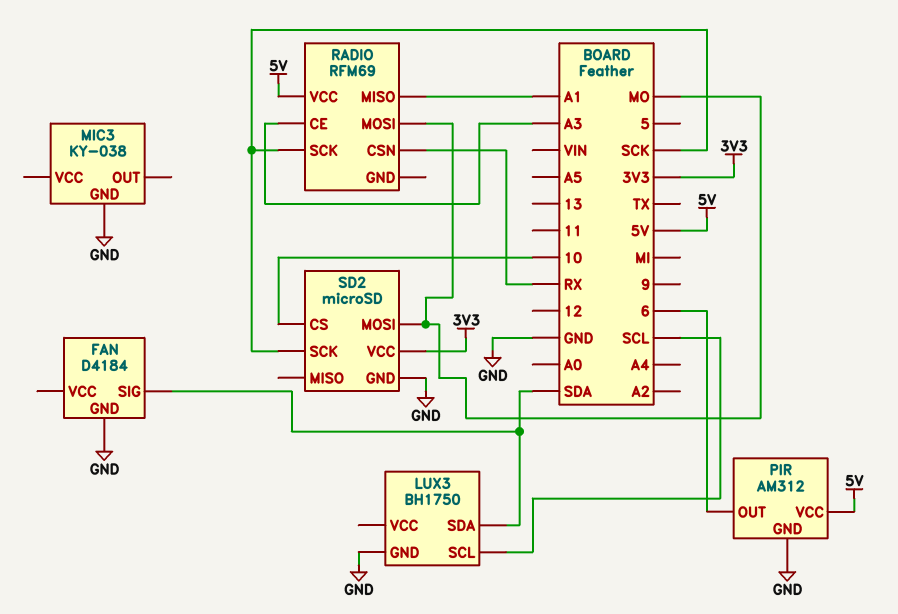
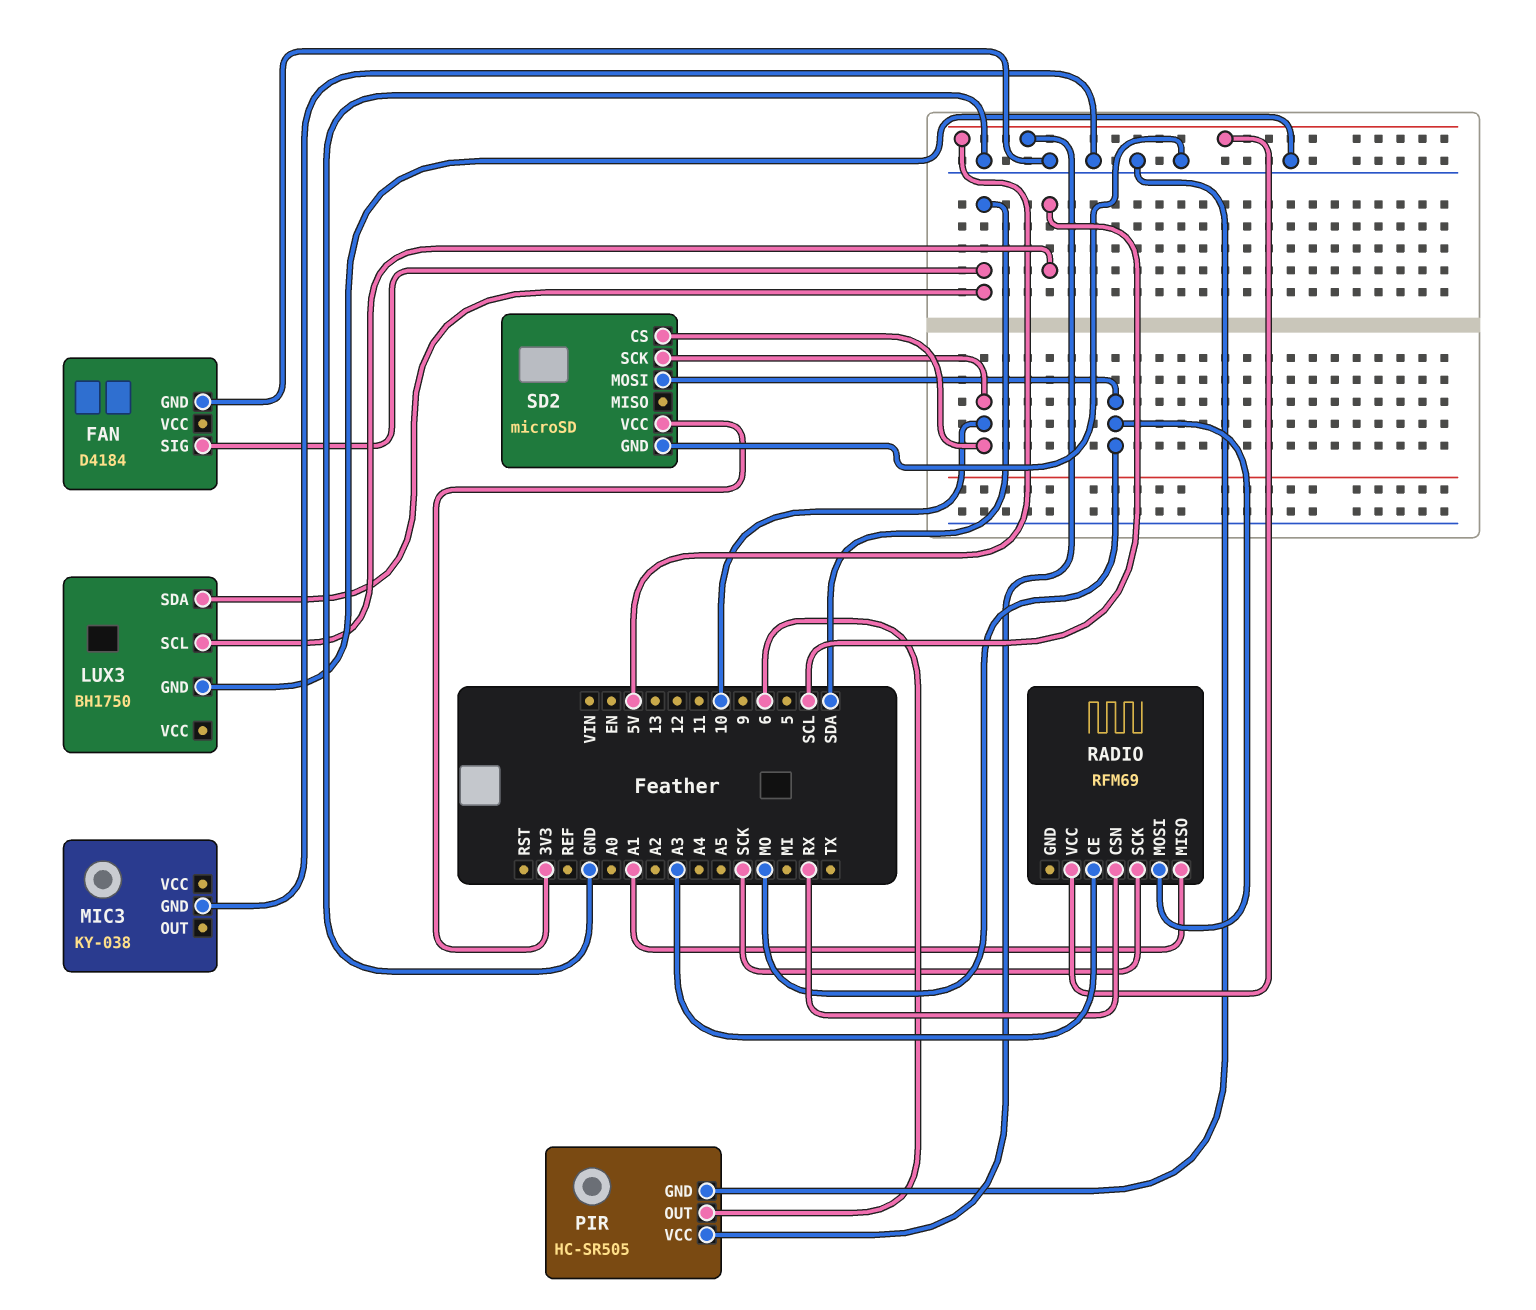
PIR: AM312 -> HC-SR505
SD2 pin SCK: SCK -> 10

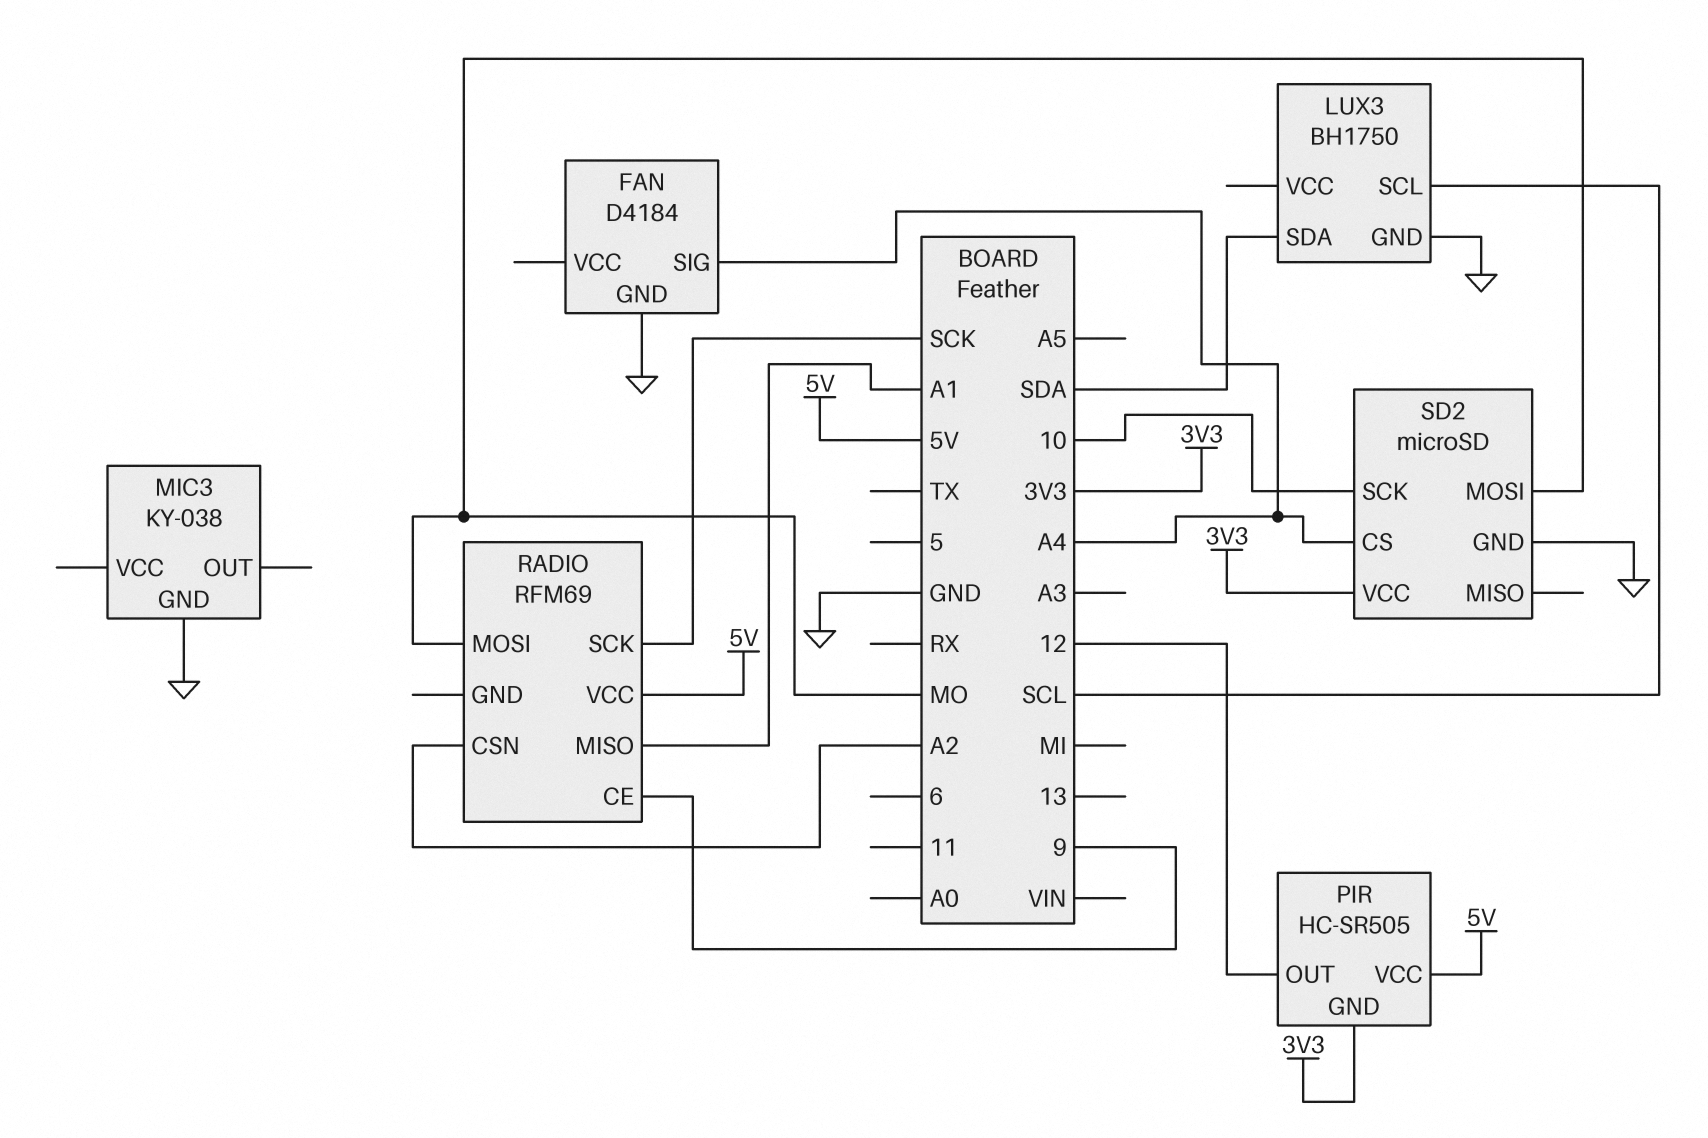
FAN pin SIG: SDA -> A4
PIR pin GND: GND -> 3V3
PIR pin OUT: 6 -> 12
RADIO pin CE: A3 -> 9
RADIO pin CSN: RX -> A2
SD2 pin CS: 10 -> A4

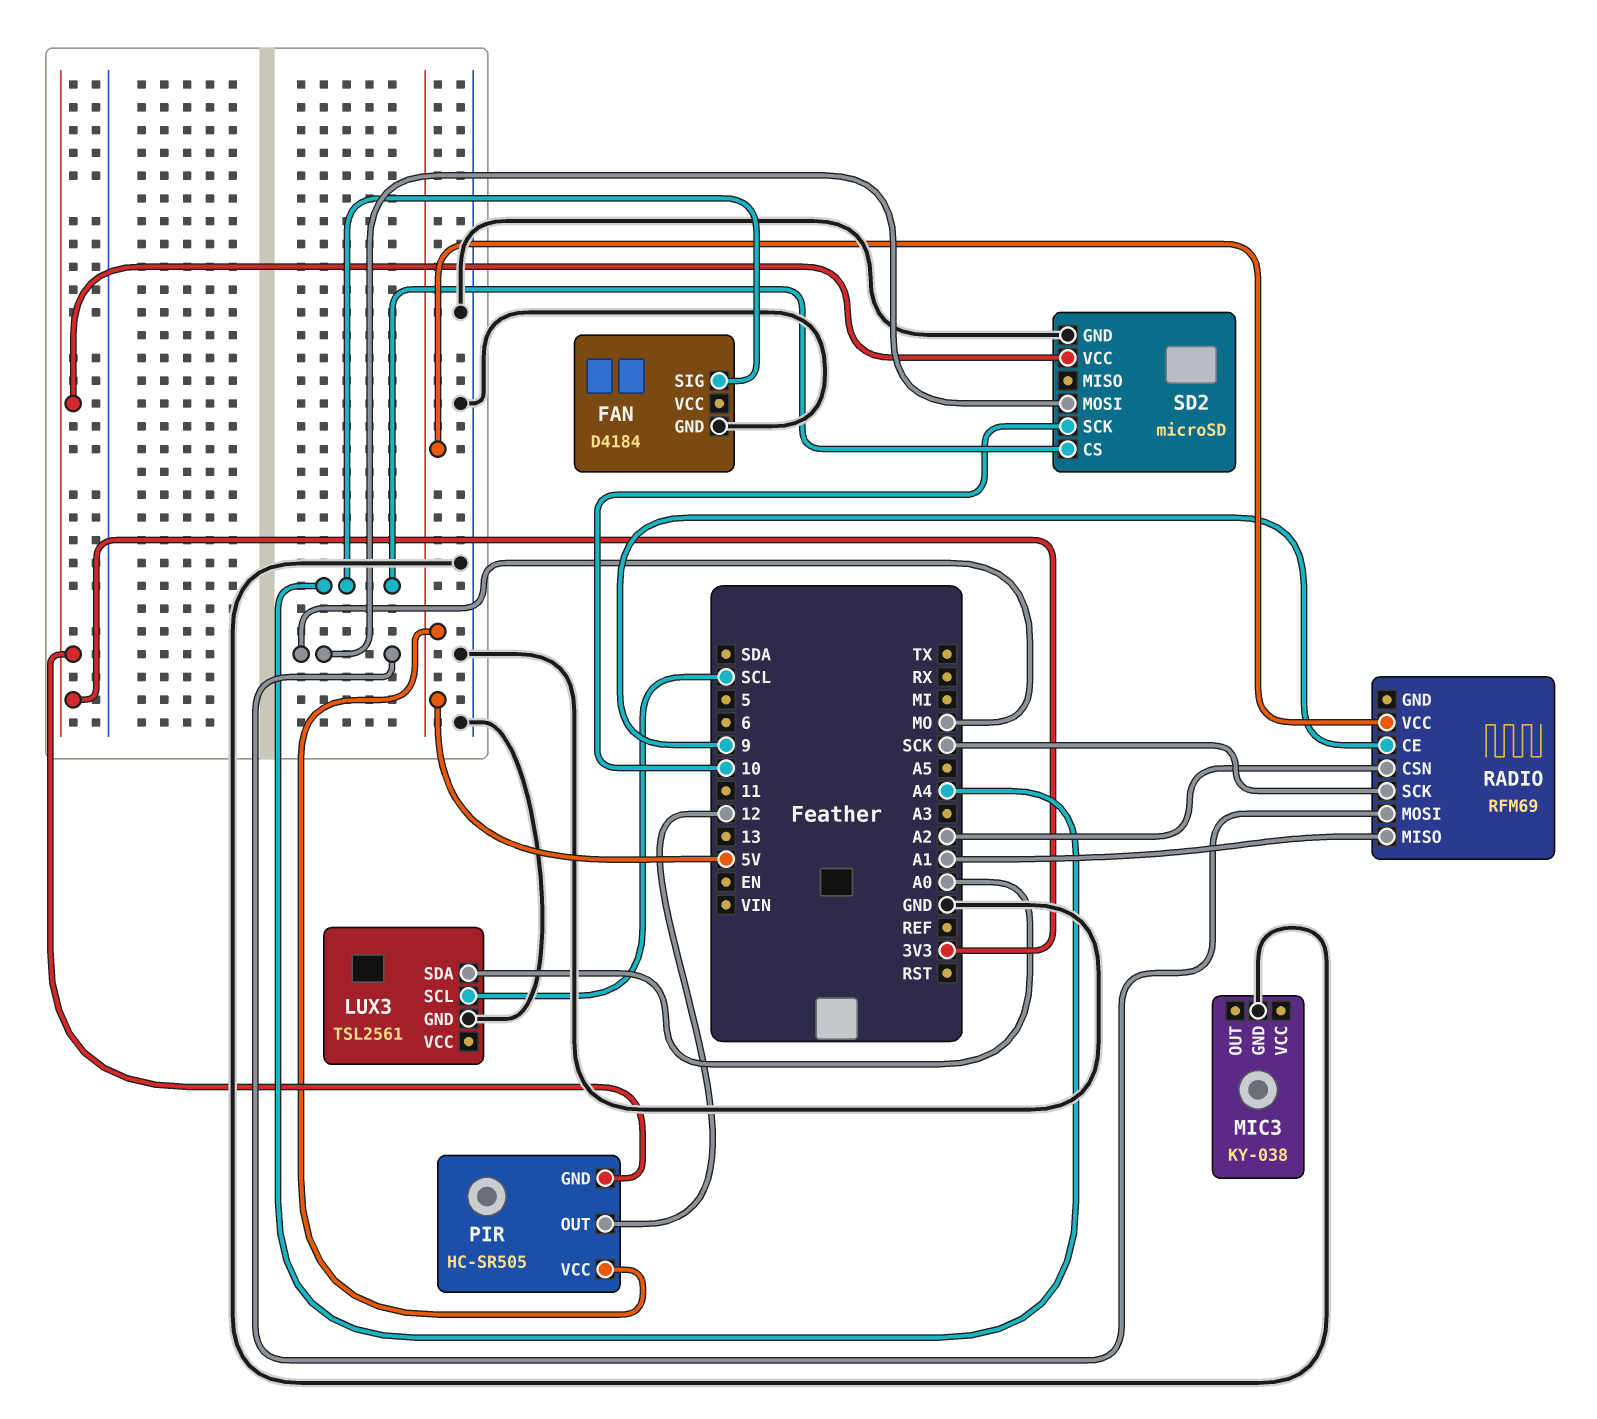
LUX3: BH1750 -> TSL2561
LUX3 pin SDA: SDA -> A0

